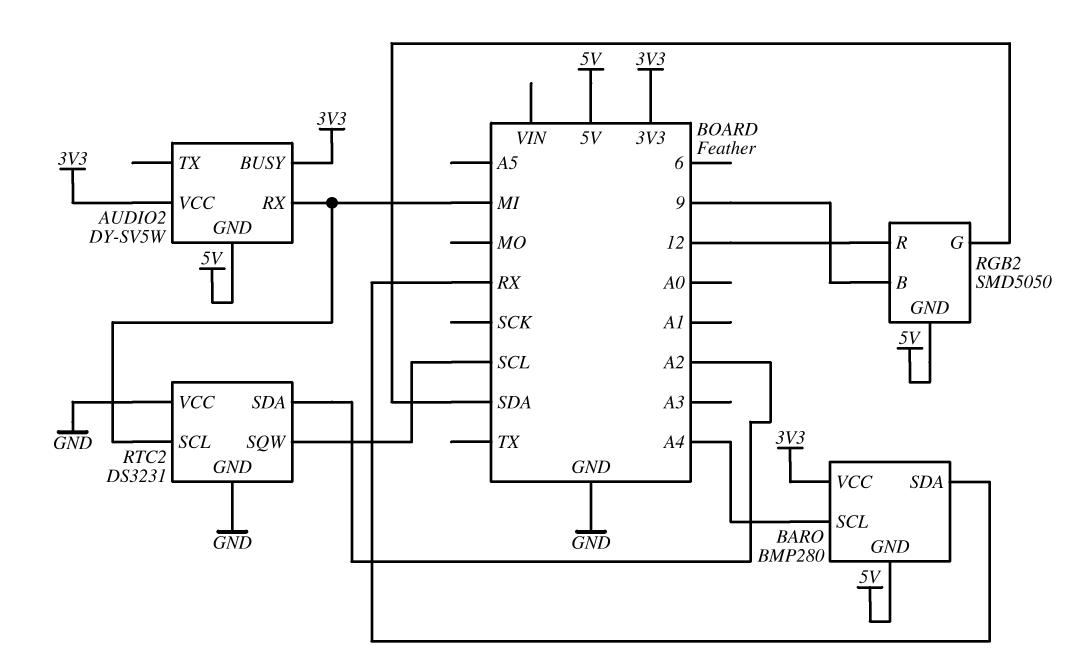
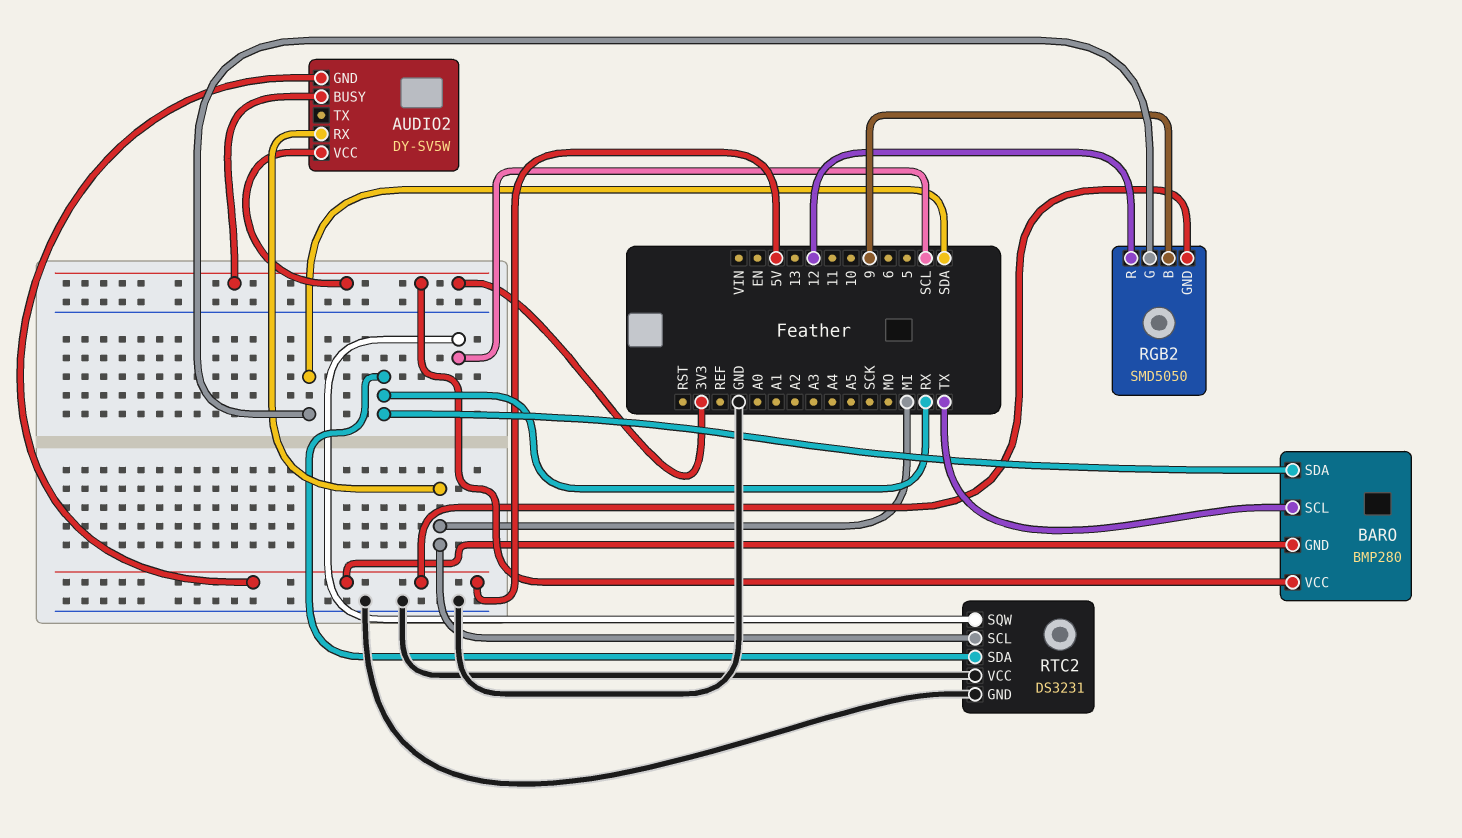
BARO pin SCL: A4 -> TX
RTC2 pin SDA: A2 -> RX

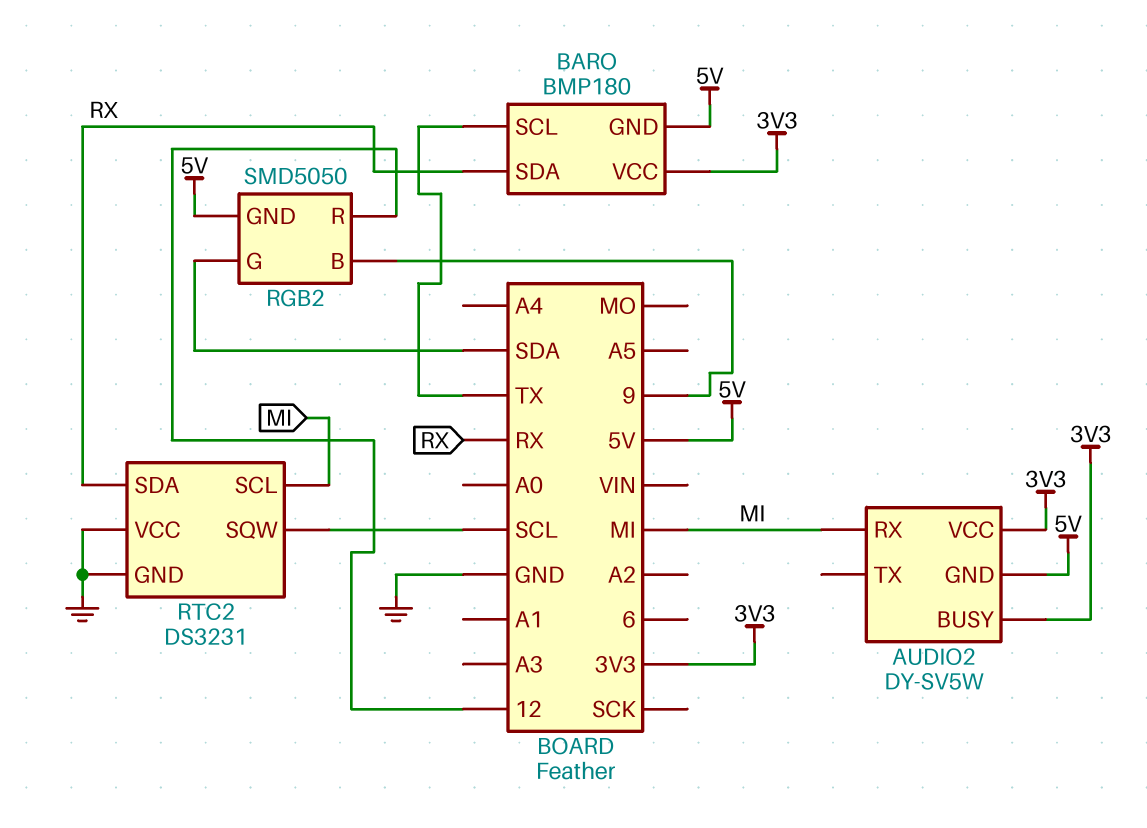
BARO: BMP280 -> BMP180

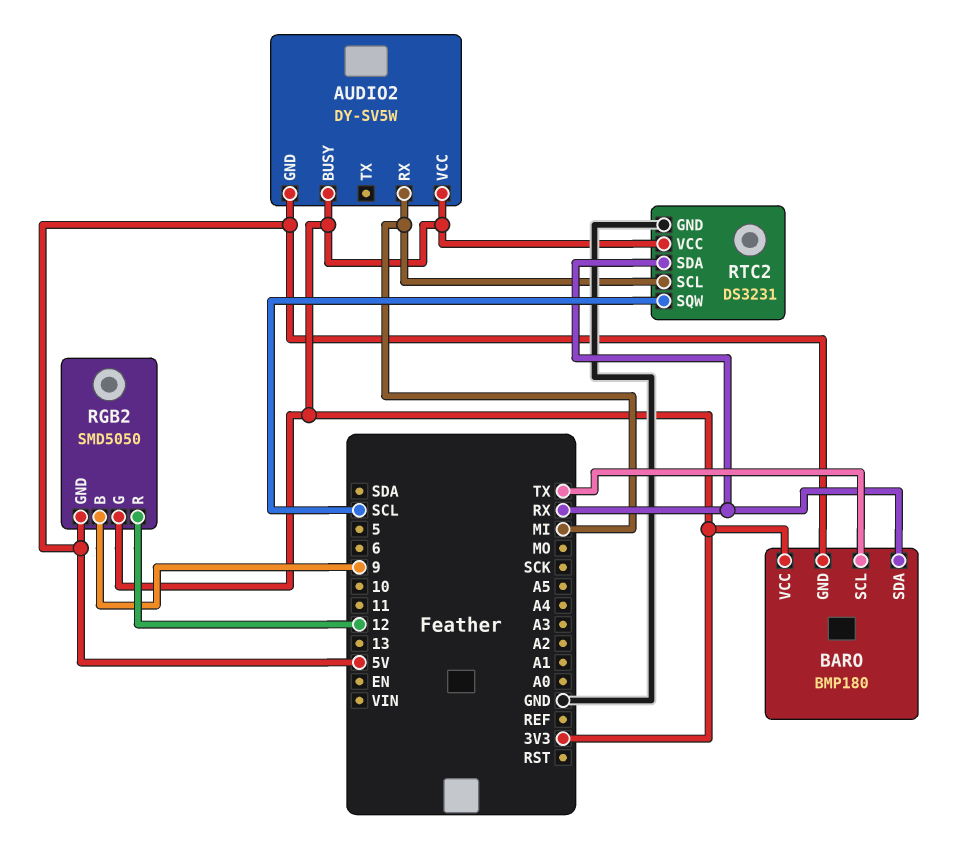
RGB2 pin G: SDA -> 3V3
RTC2 pin VCC: GND -> 3V3

